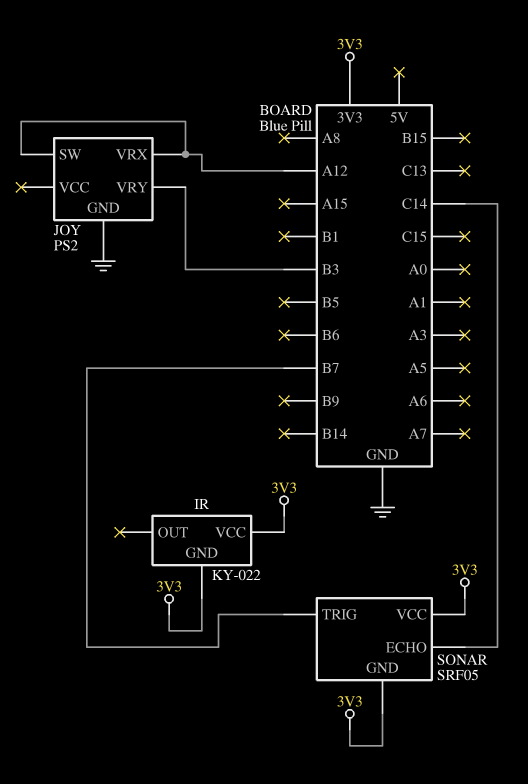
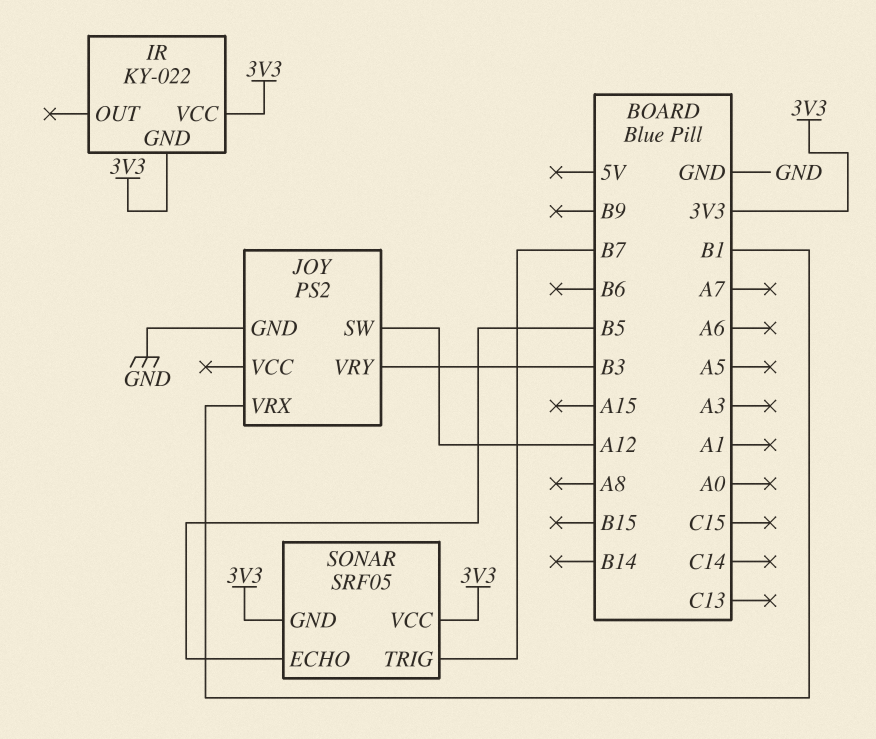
JOY pin VRX: A12 -> B1
SONAR pin ECHO: C14 -> B5

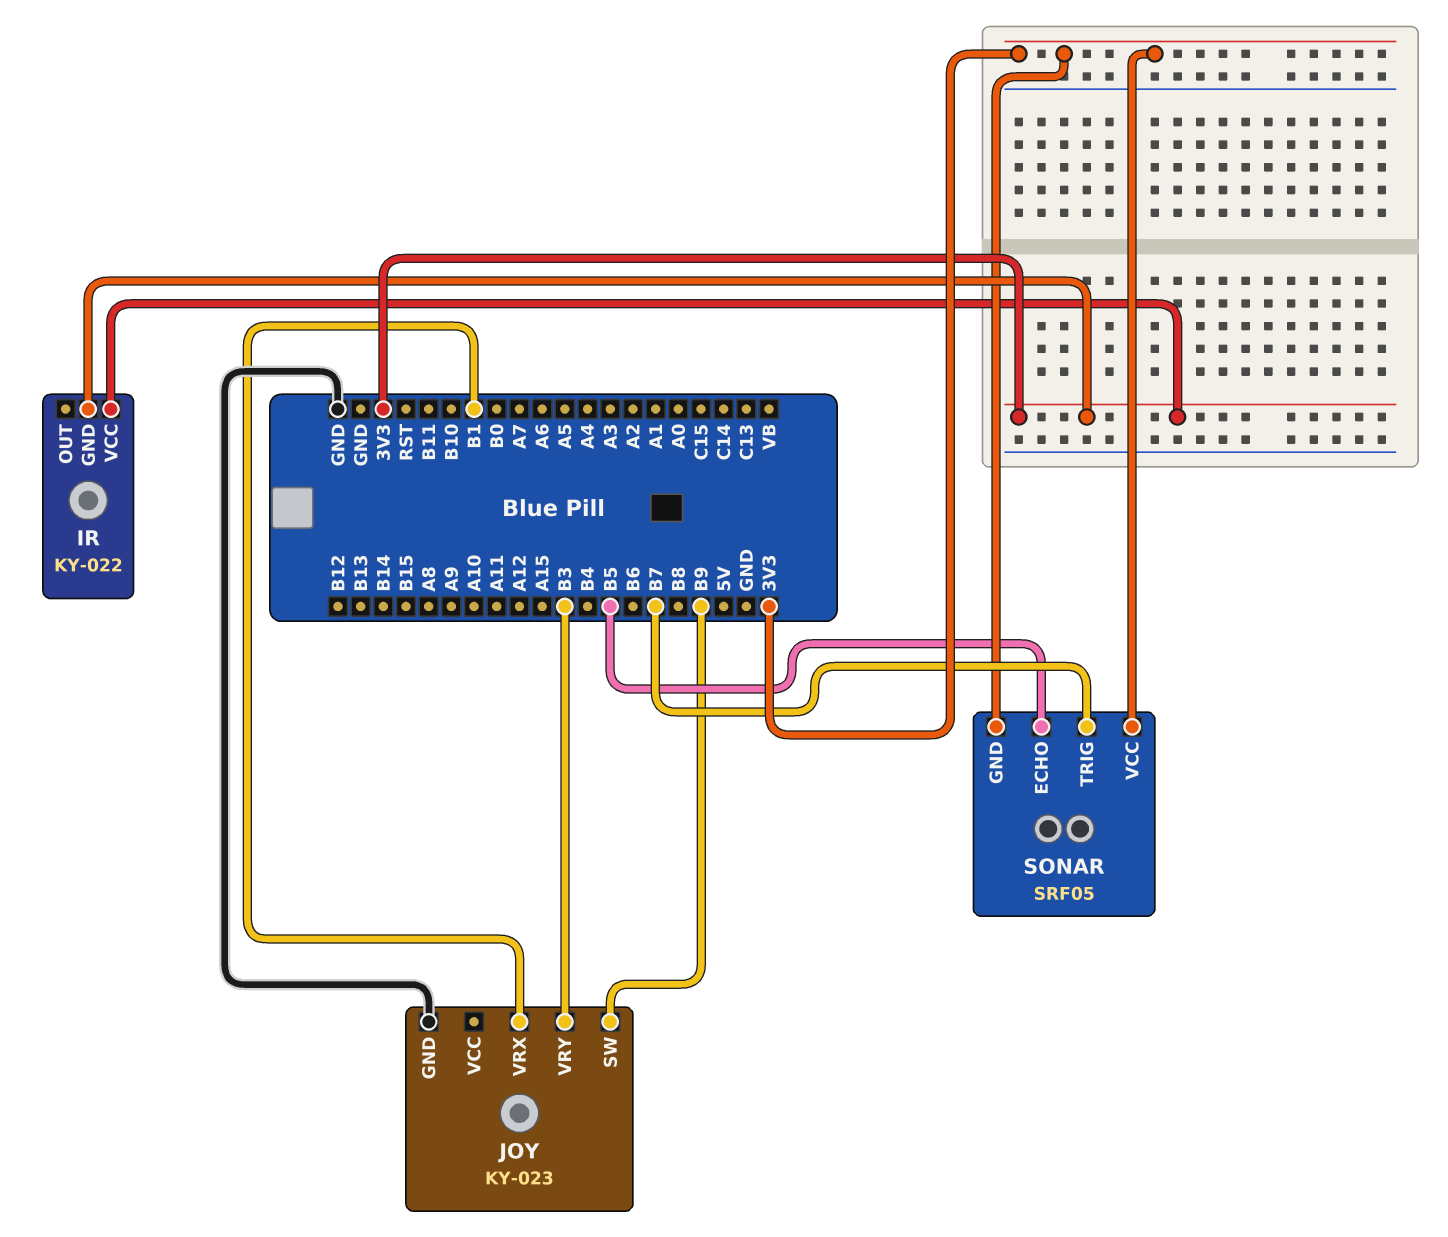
JOY: PS2 -> KY-023
JOY pin SW: A12 -> B9

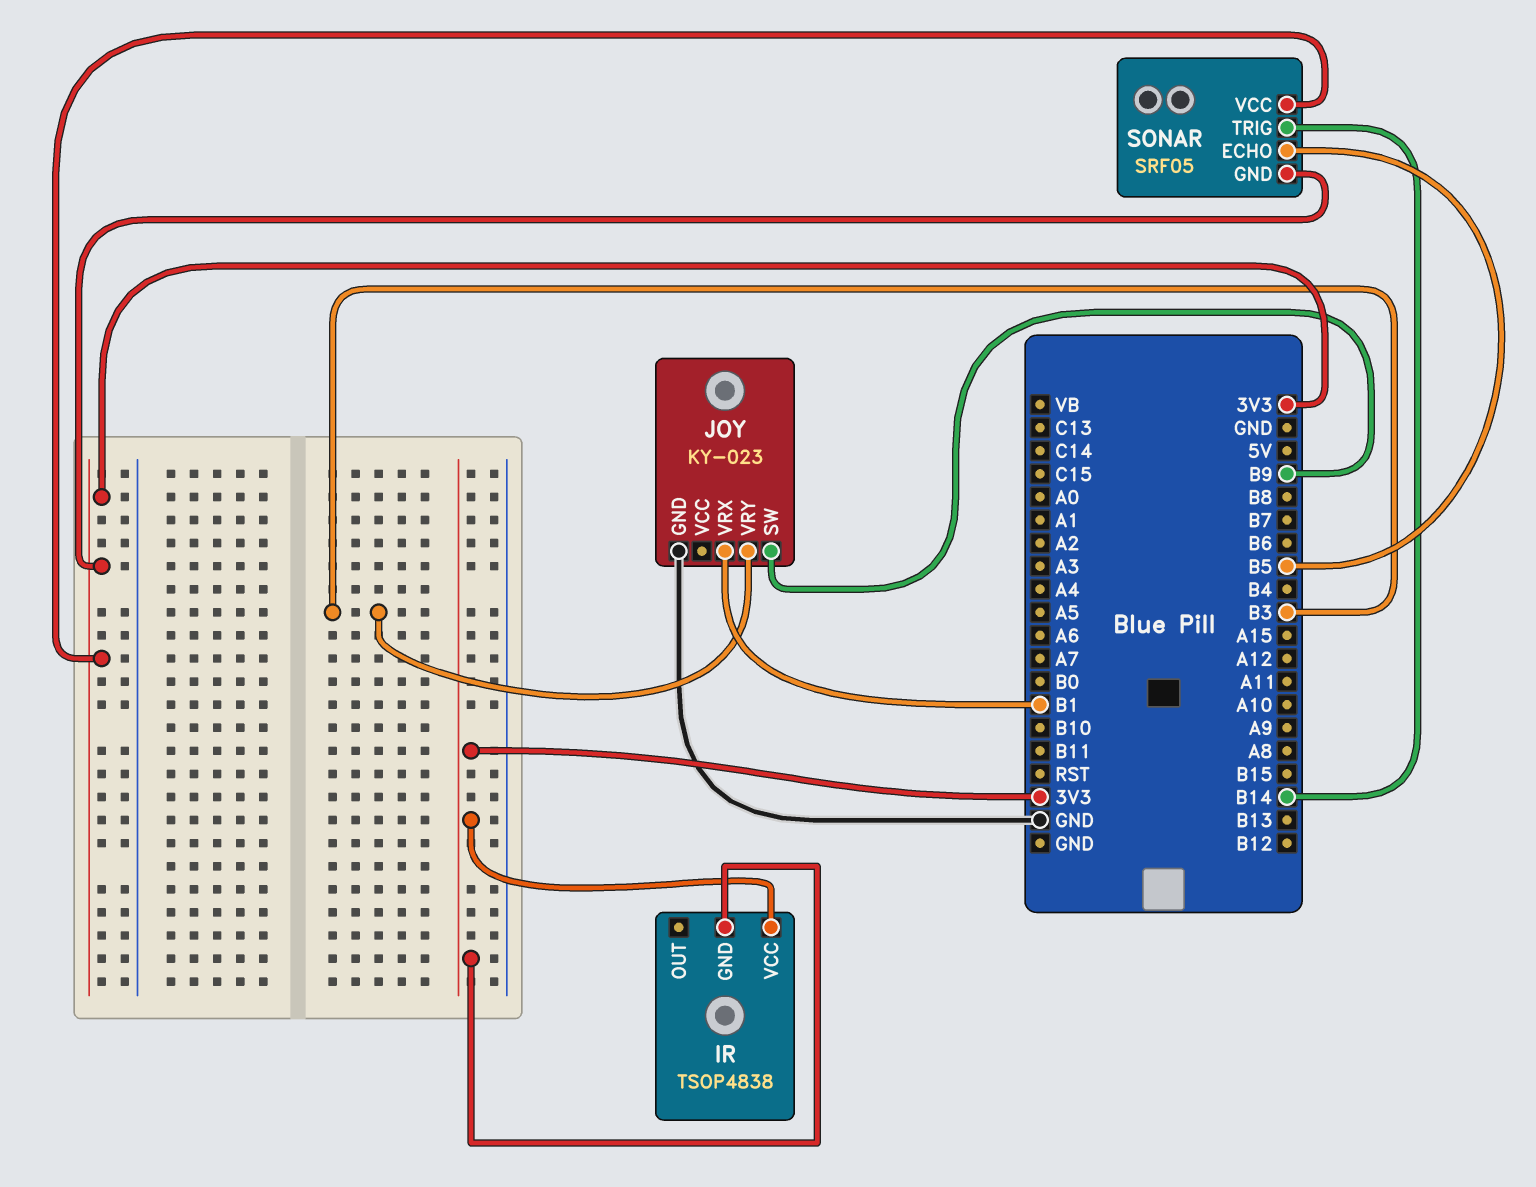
IR: KY-022 -> TSOP4838
SONAR pin TRIG: B7 -> B14

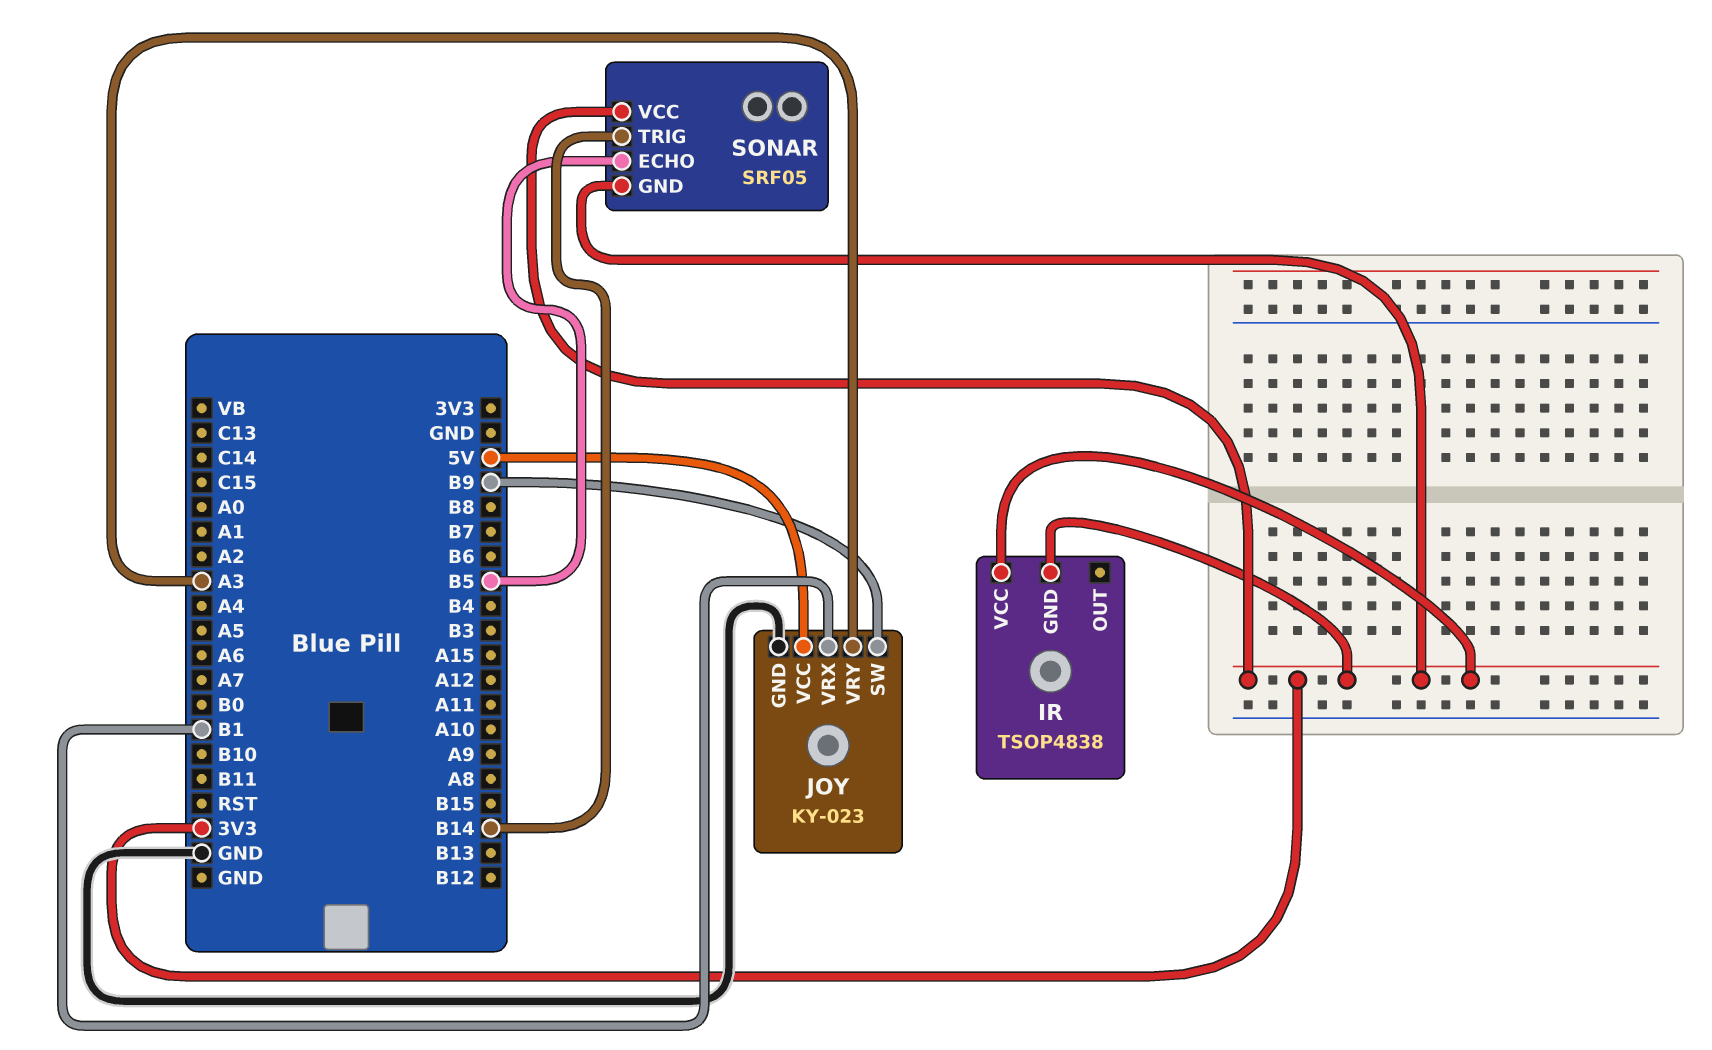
JOY pin VCC: none -> 5V
JOY pin VRY: B3 -> A3

